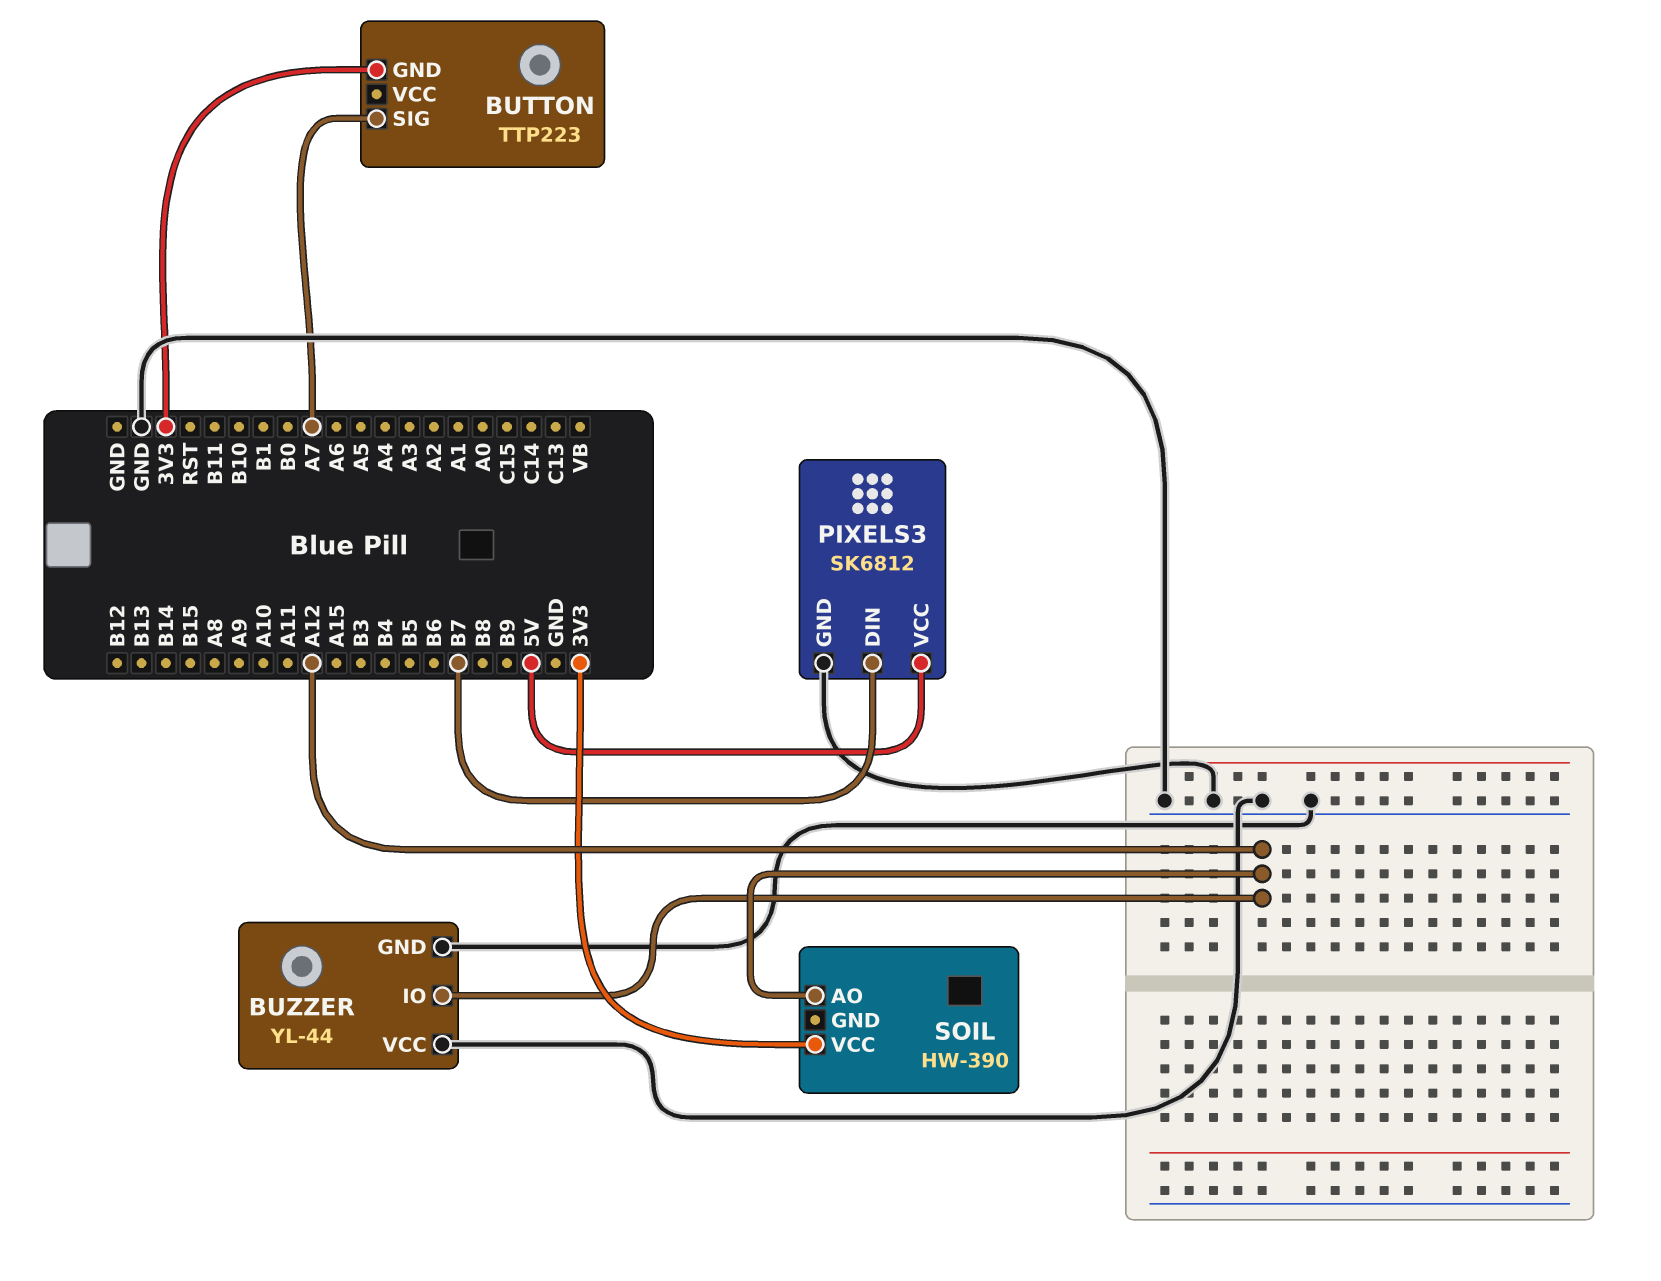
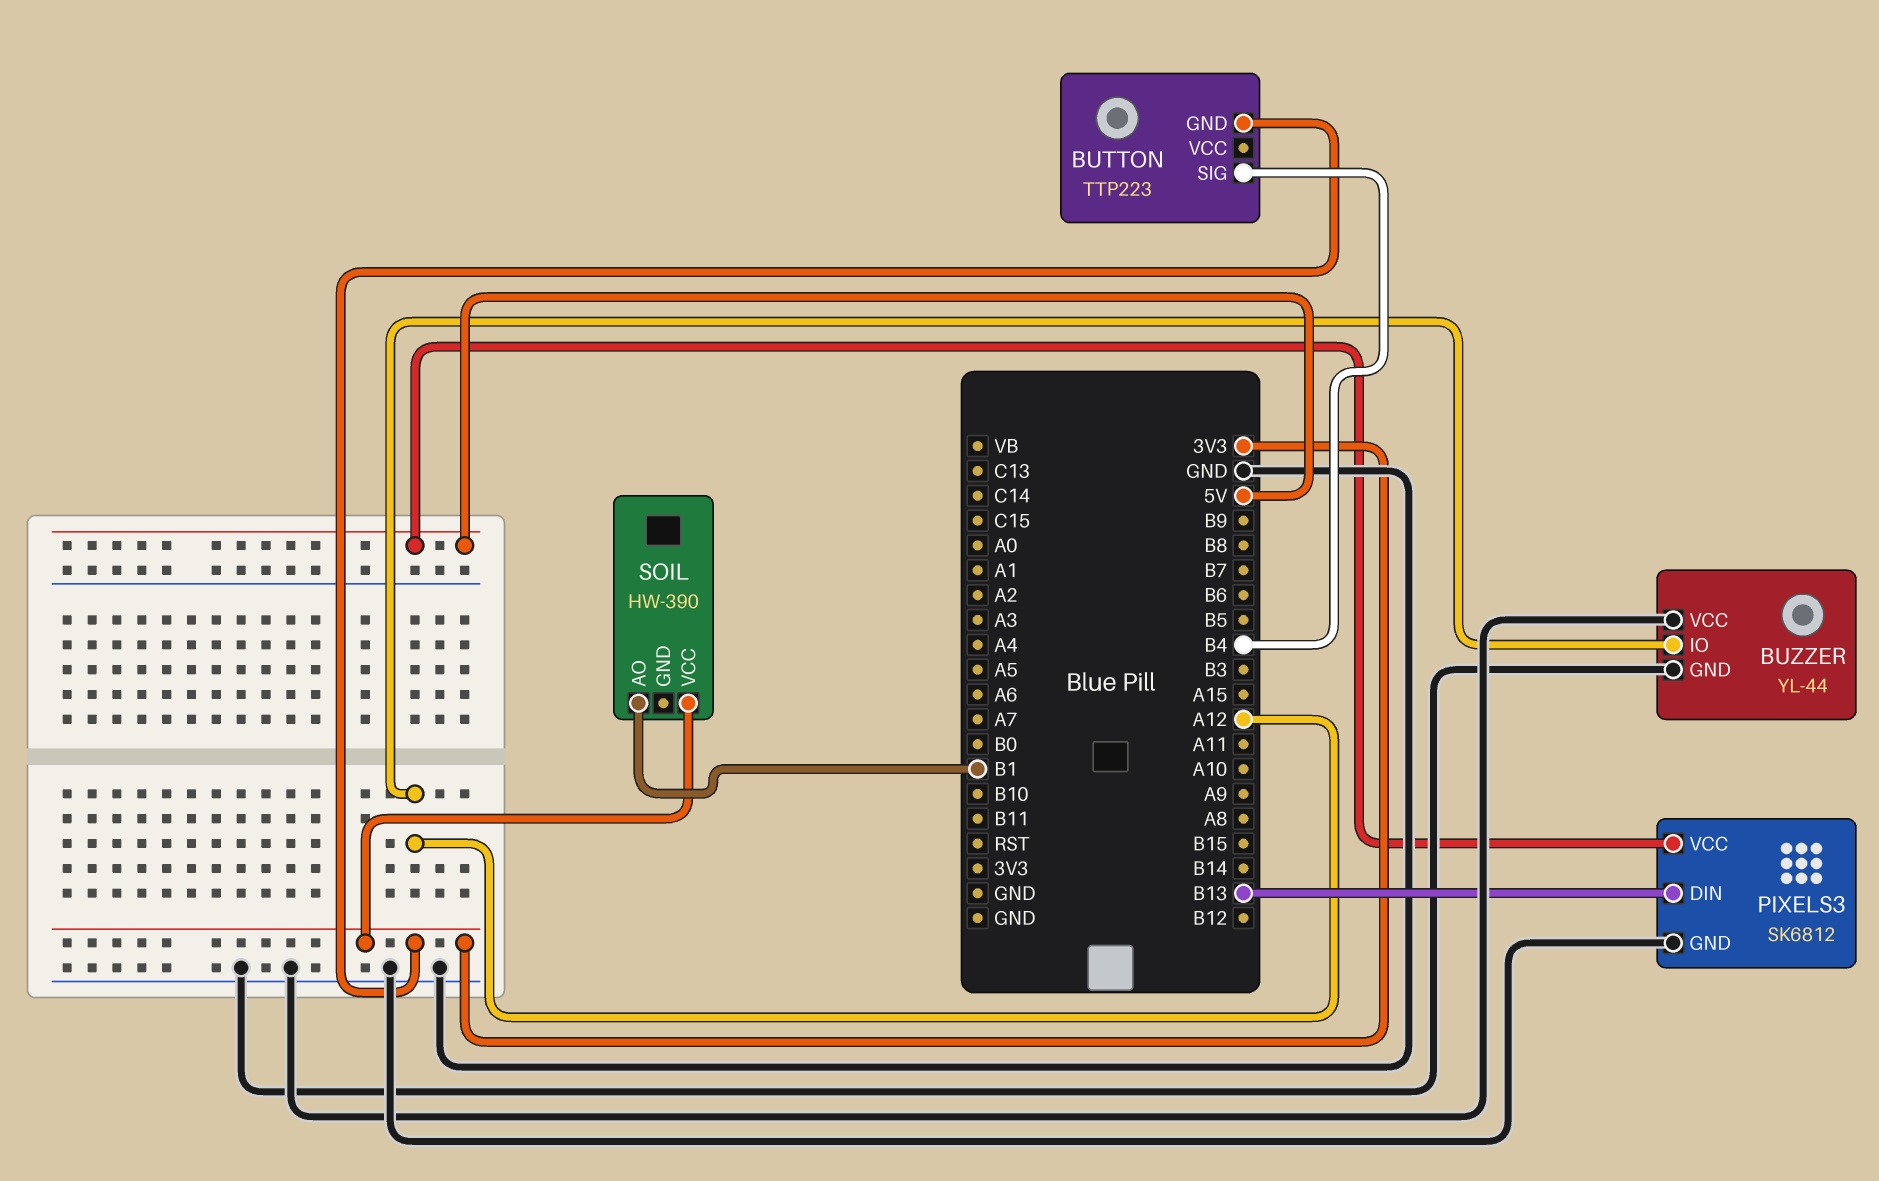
BUTTON pin SIG: A7 -> B4
PIXELS3 pin DIN: B7 -> B13
SOIL pin AO: A12 -> B1

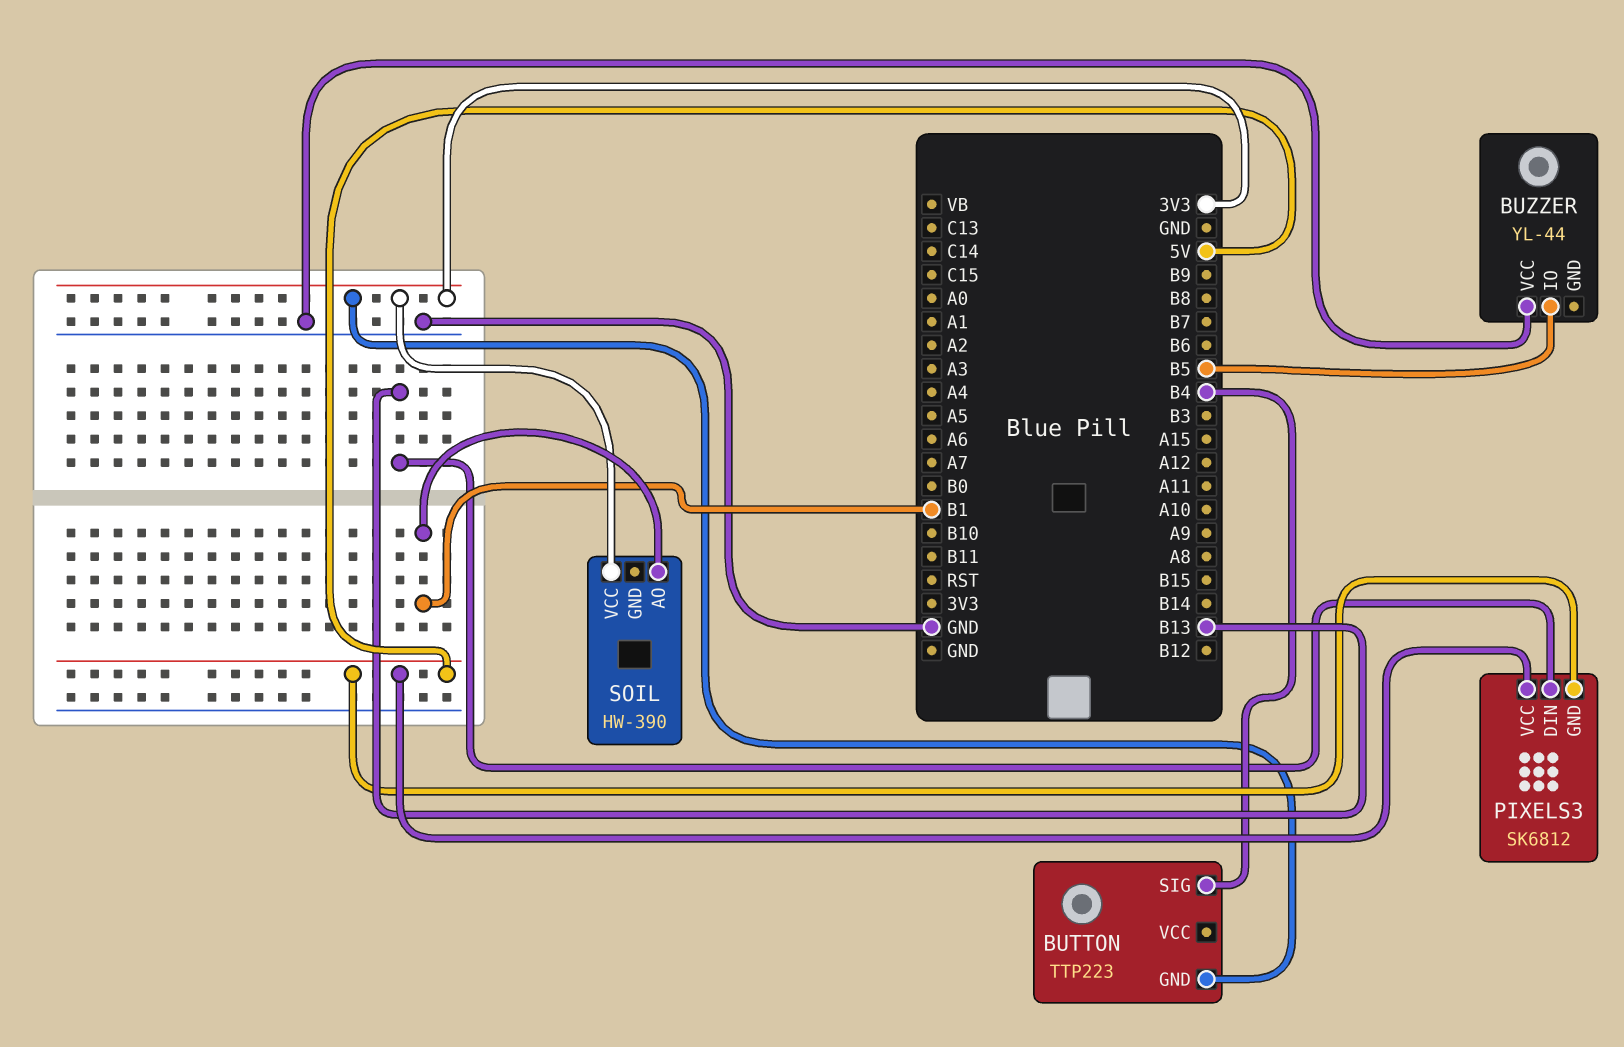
BUZZER pin GND: GND -> none
BUZZER pin IO: A12 -> B5
PIXELS3 pin GND: GND -> 5V

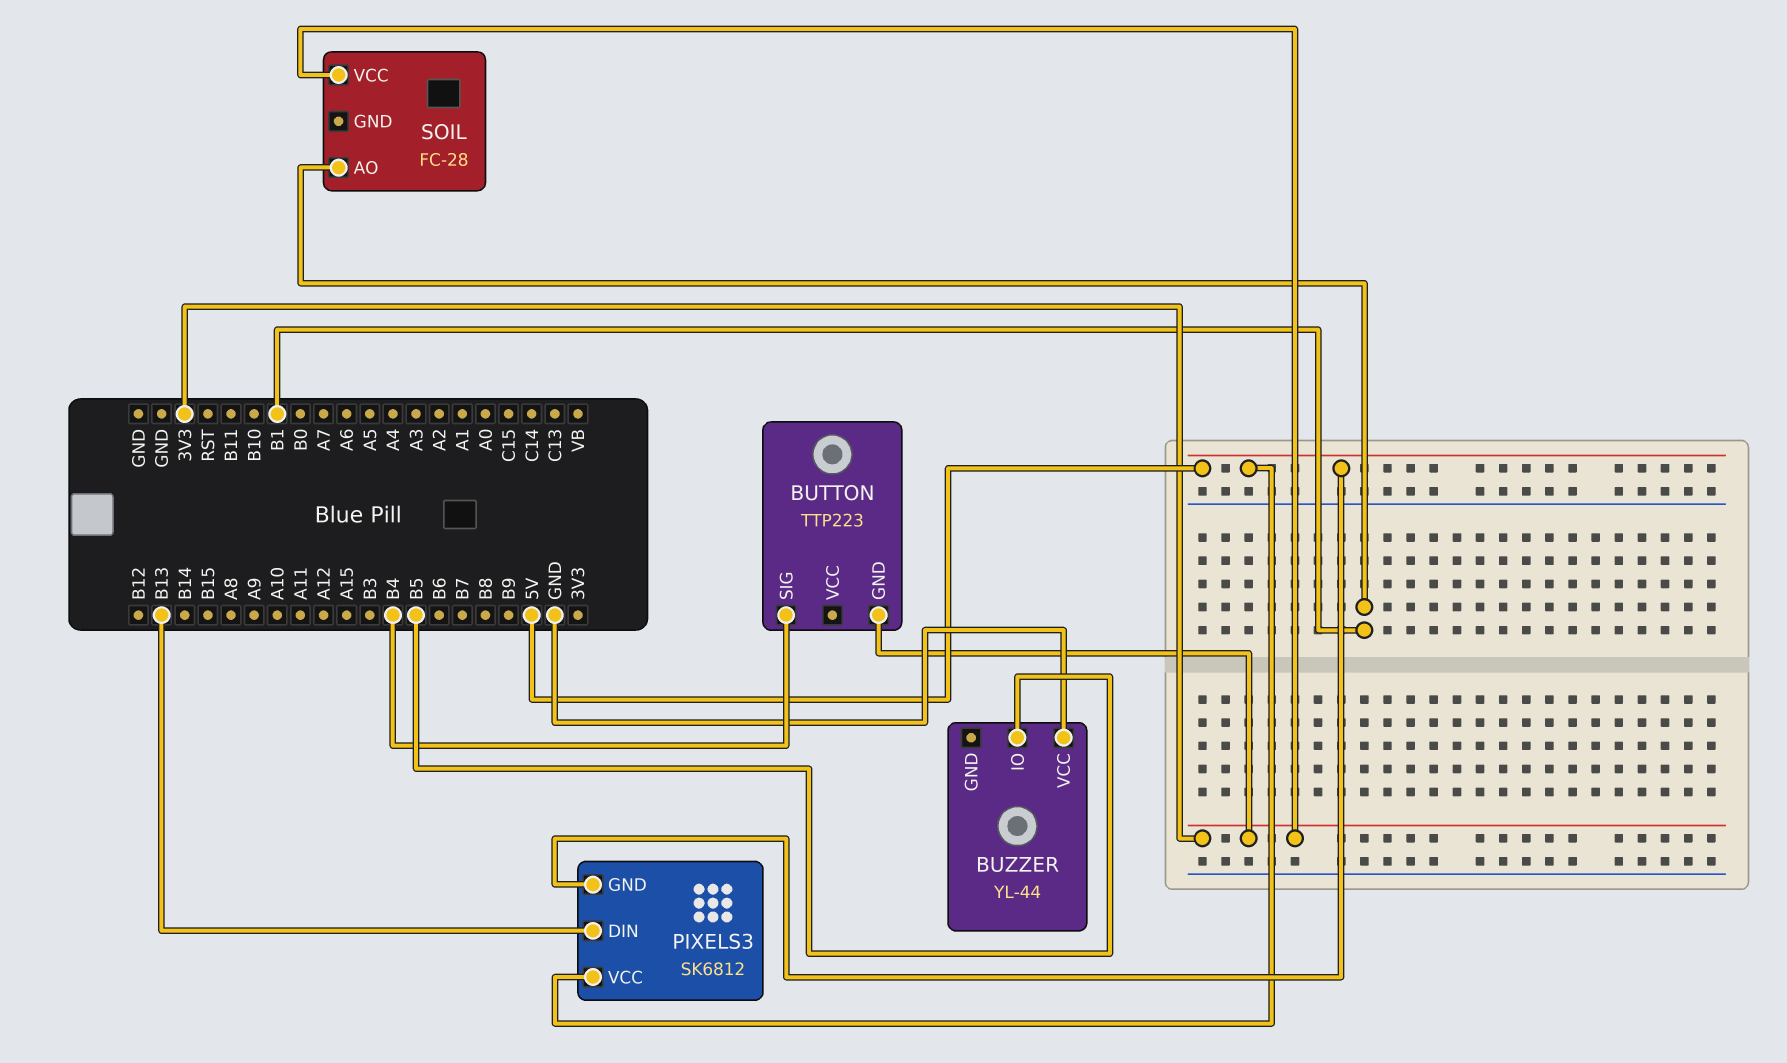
SOIL: HW-390 -> FC-28

